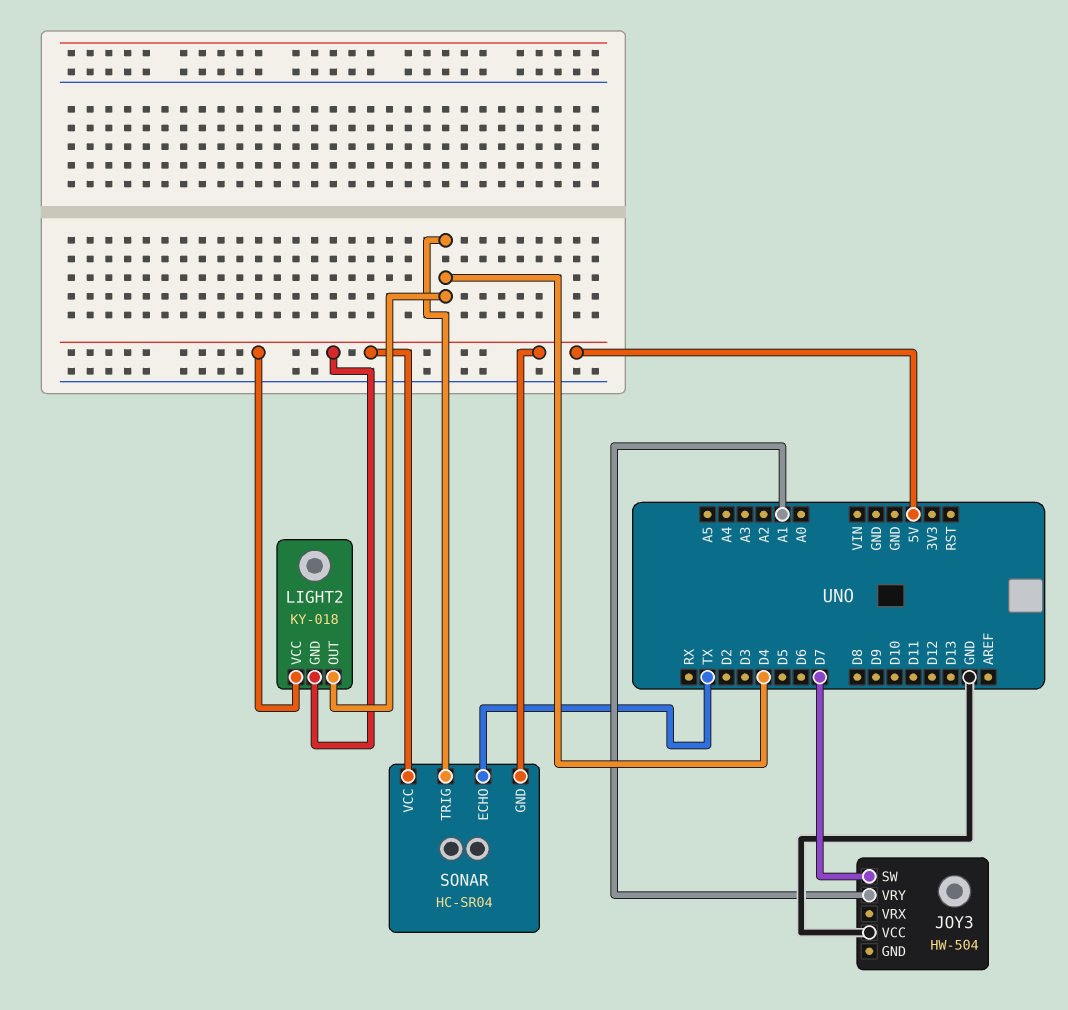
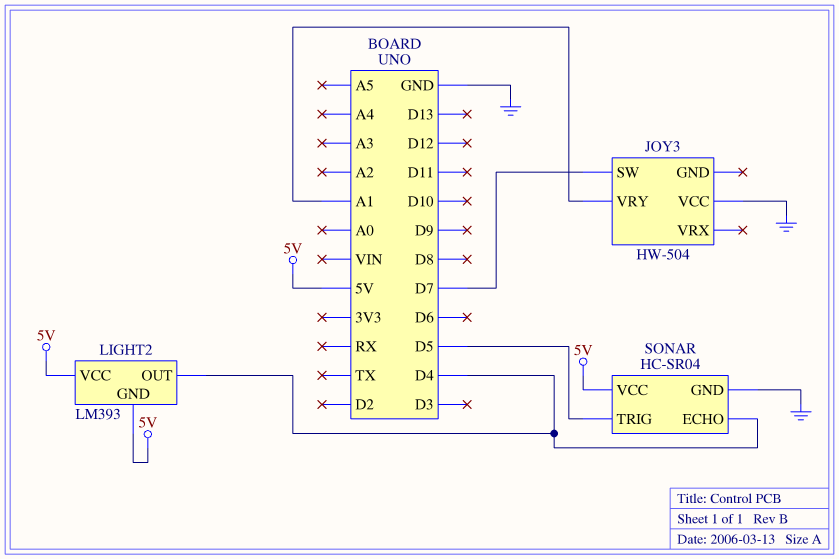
LIGHT2: KY-018 -> LM393
SONAR pin ECHO: TX -> D4
SONAR pin GND: 5V -> GND
SONAR pin TRIG: D4 -> D5

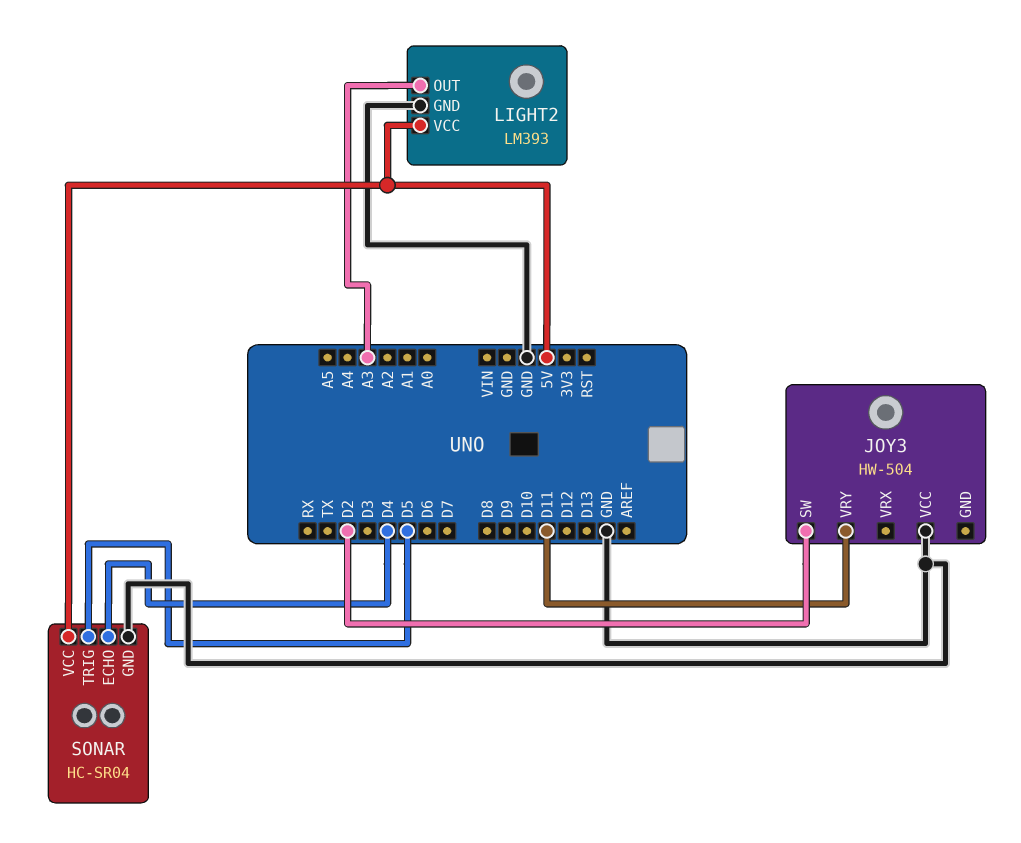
JOY3 pin SW: D7 -> D2
JOY3 pin VRY: A1 -> D11
LIGHT2 pin GND: 5V -> GND
LIGHT2 pin OUT: D4 -> A3

